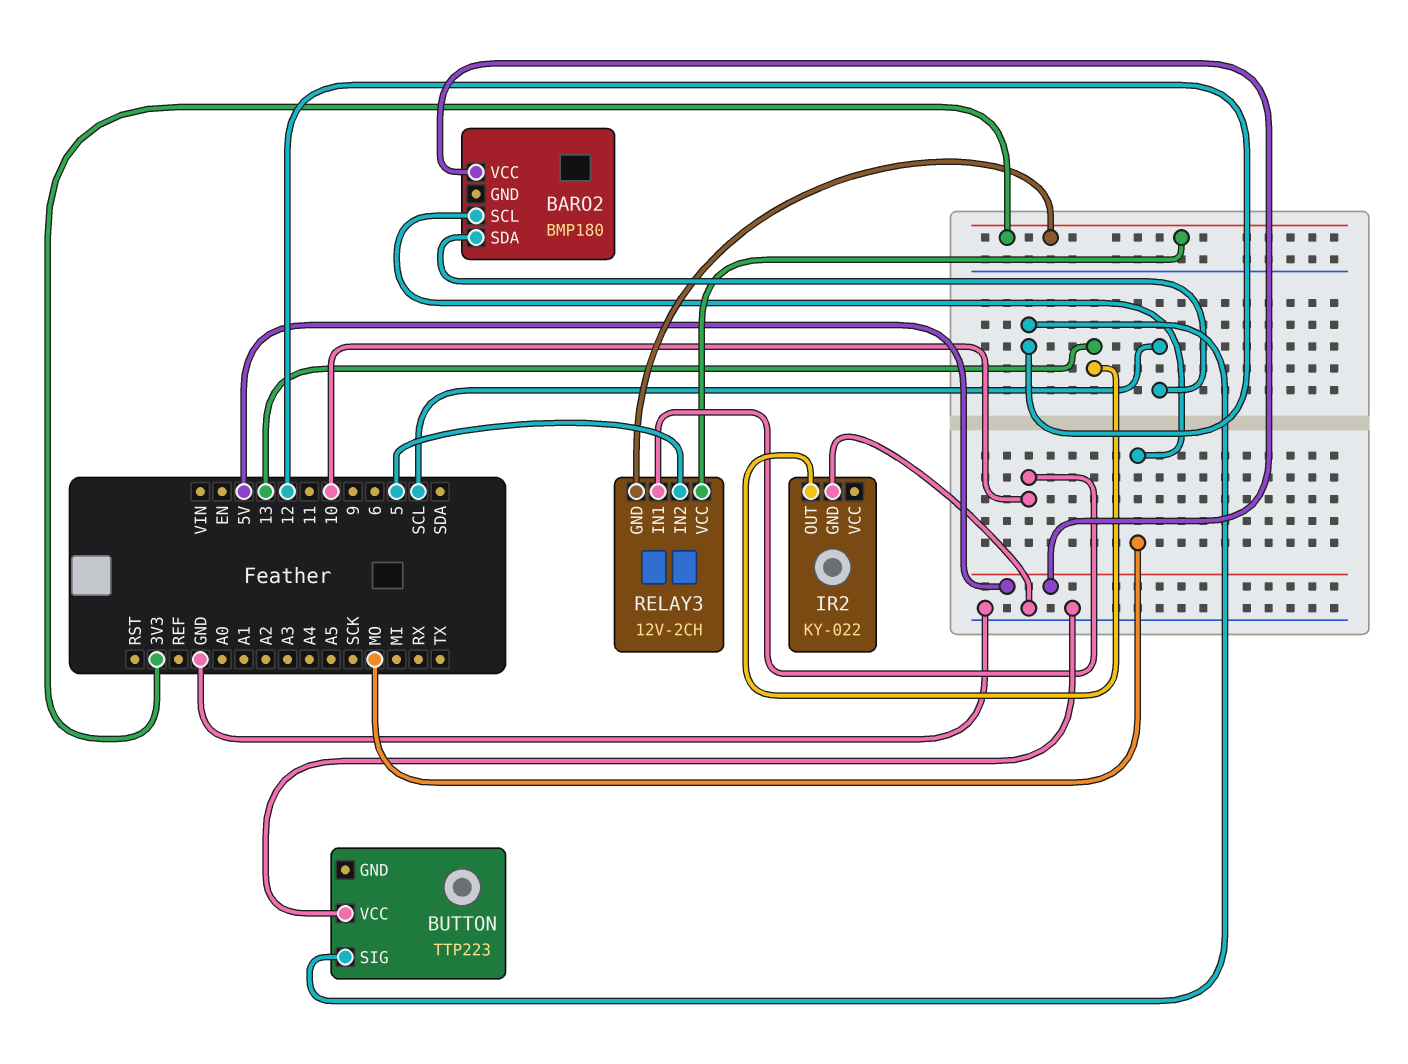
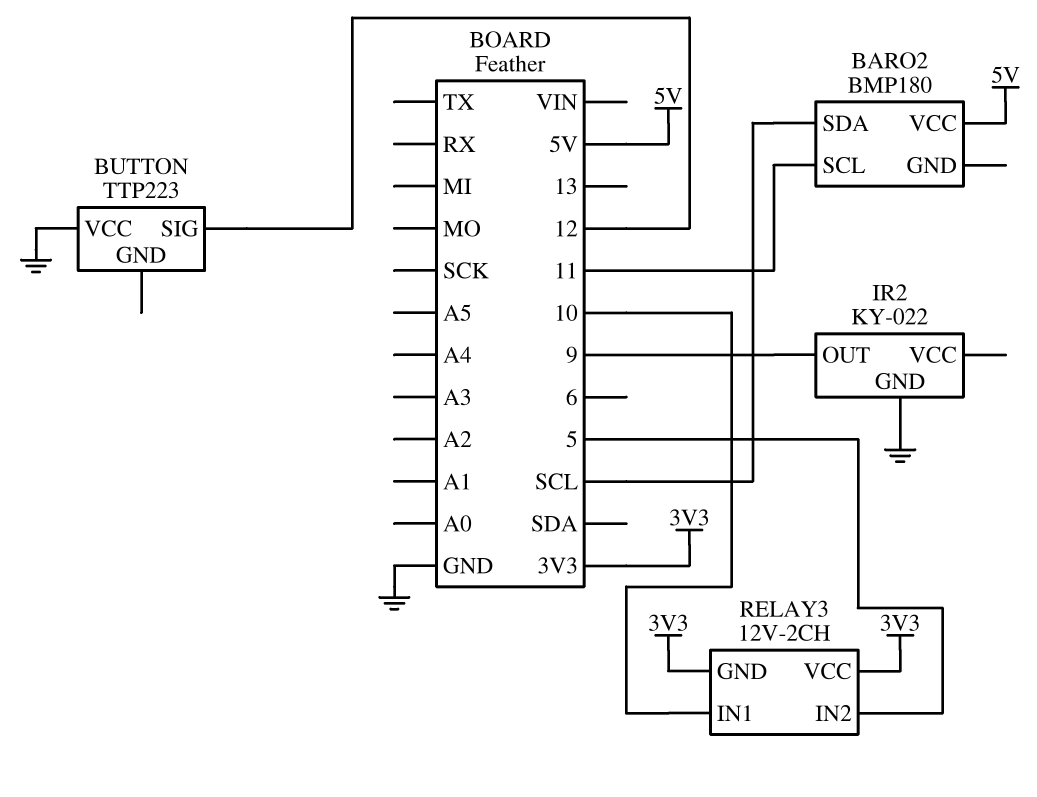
BARO2 pin SCL: MO -> 11
IR2 pin OUT: 13 -> 9

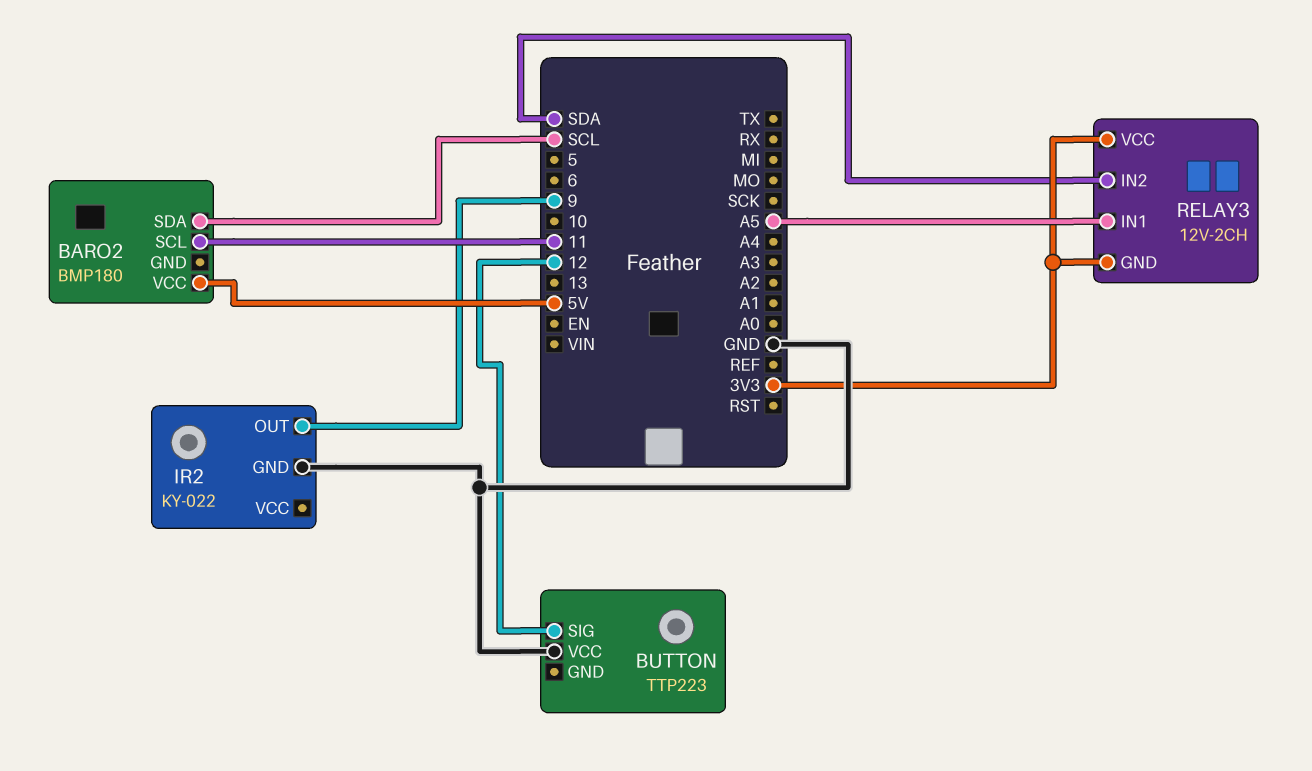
RELAY3 pin IN1: 10 -> A5
RELAY3 pin IN2: 5 -> SDA

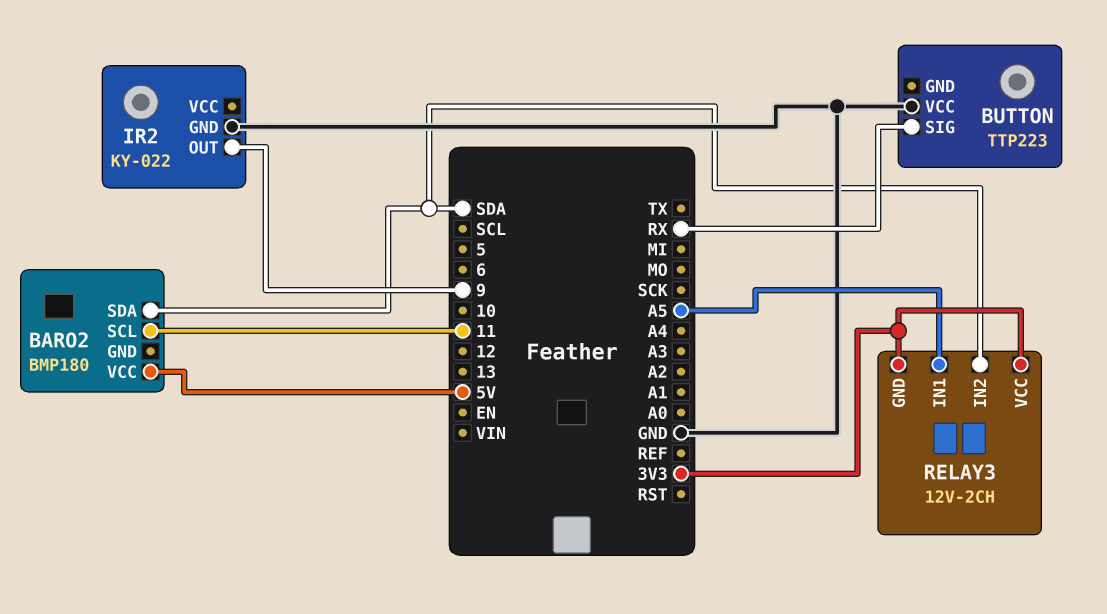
BARO2 pin SDA: SCL -> SDA
BUTTON pin SIG: 12 -> RX

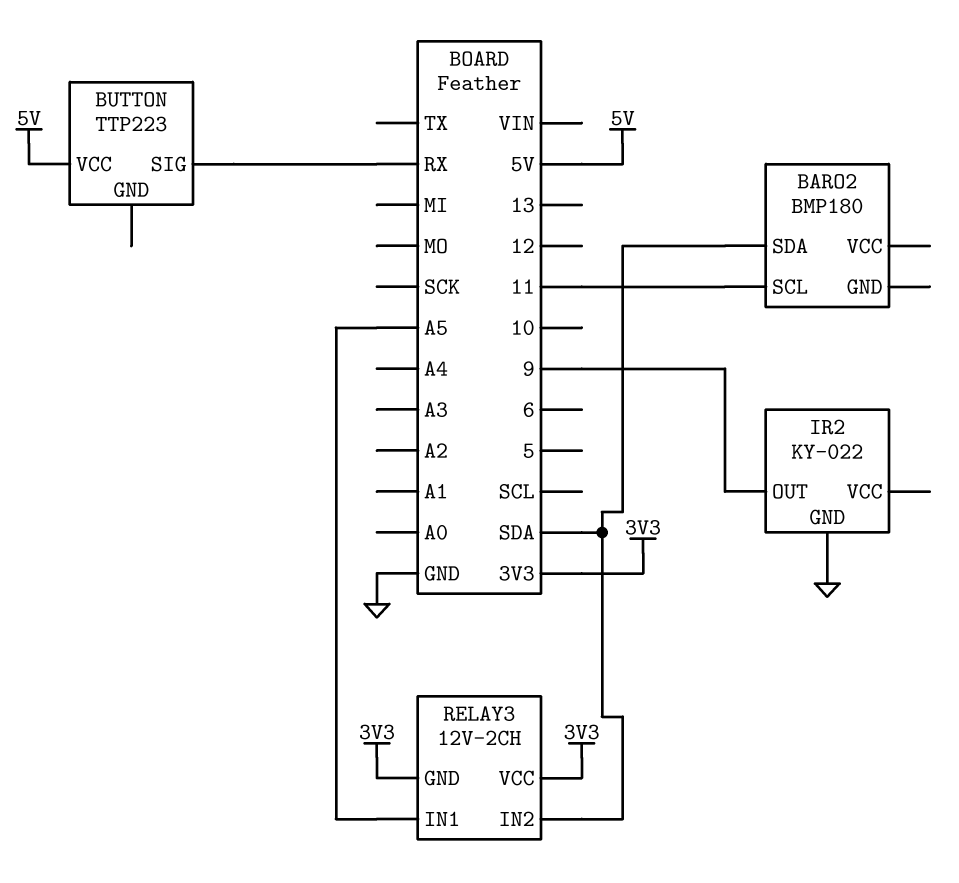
BARO2 pin VCC: 5V -> none
BUTTON pin VCC: GND -> 5V

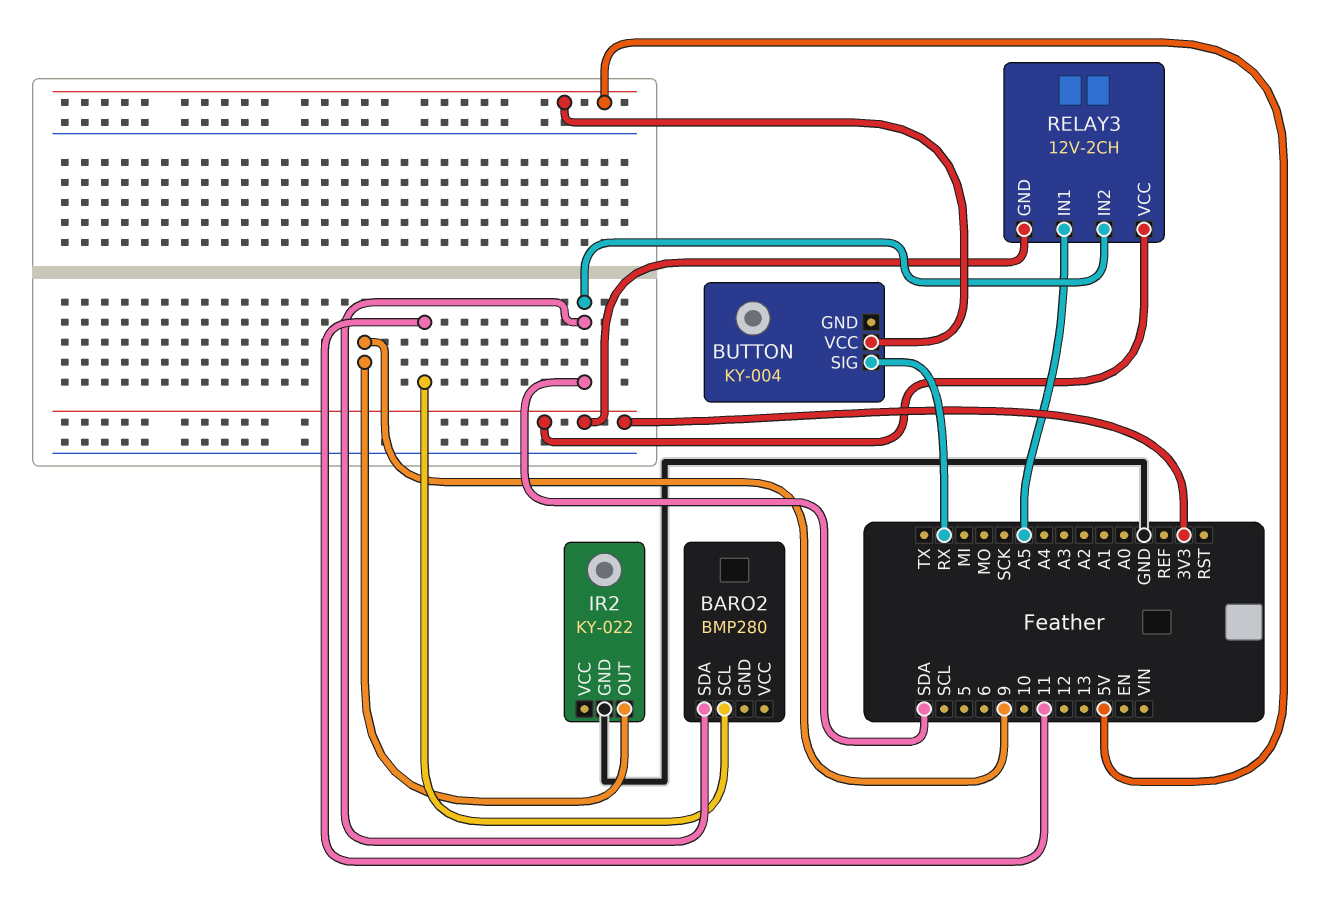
BARO2: BMP180 -> BMP280
BUTTON: TTP223 -> KY-004

